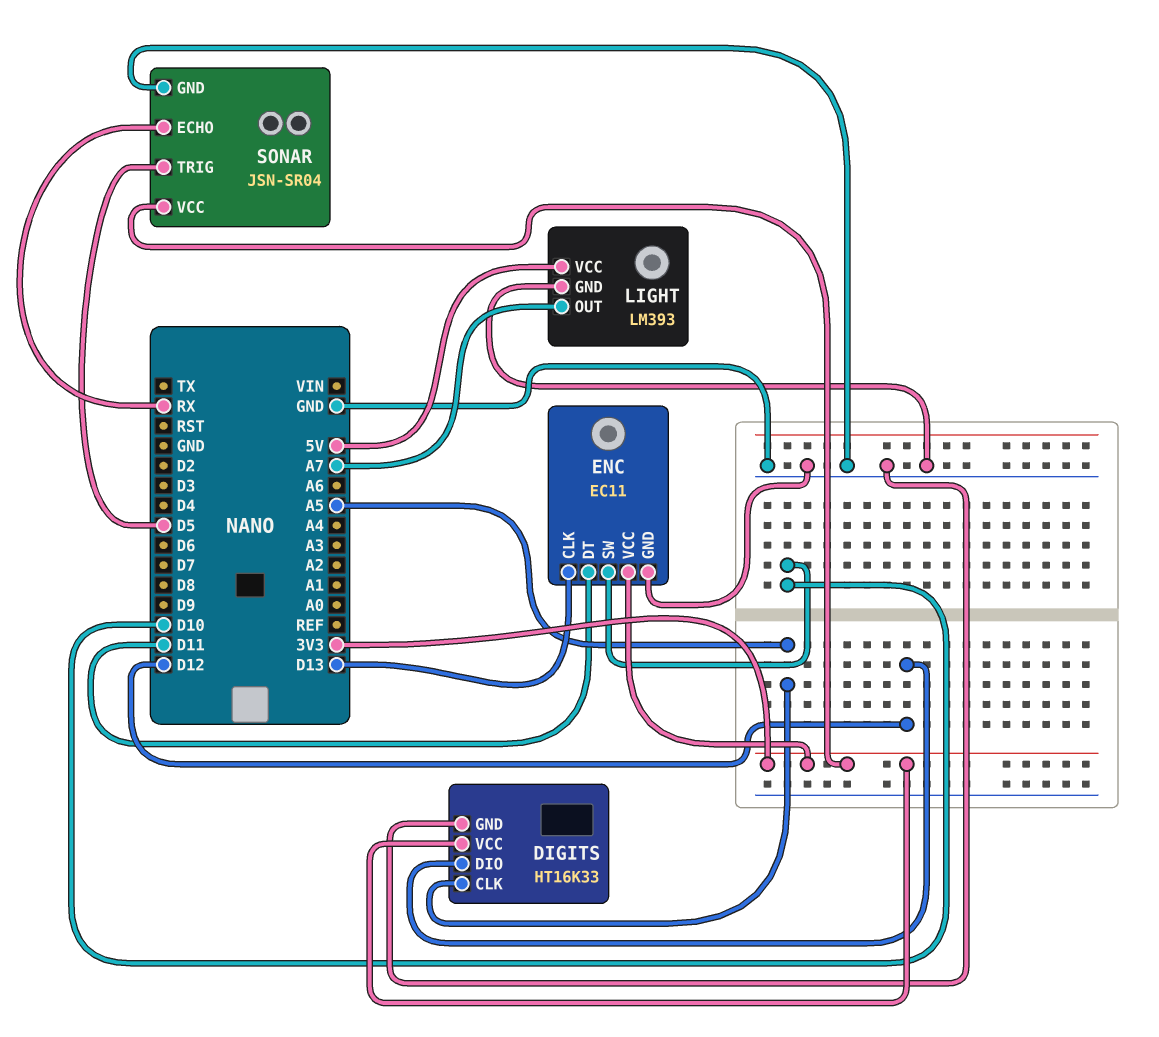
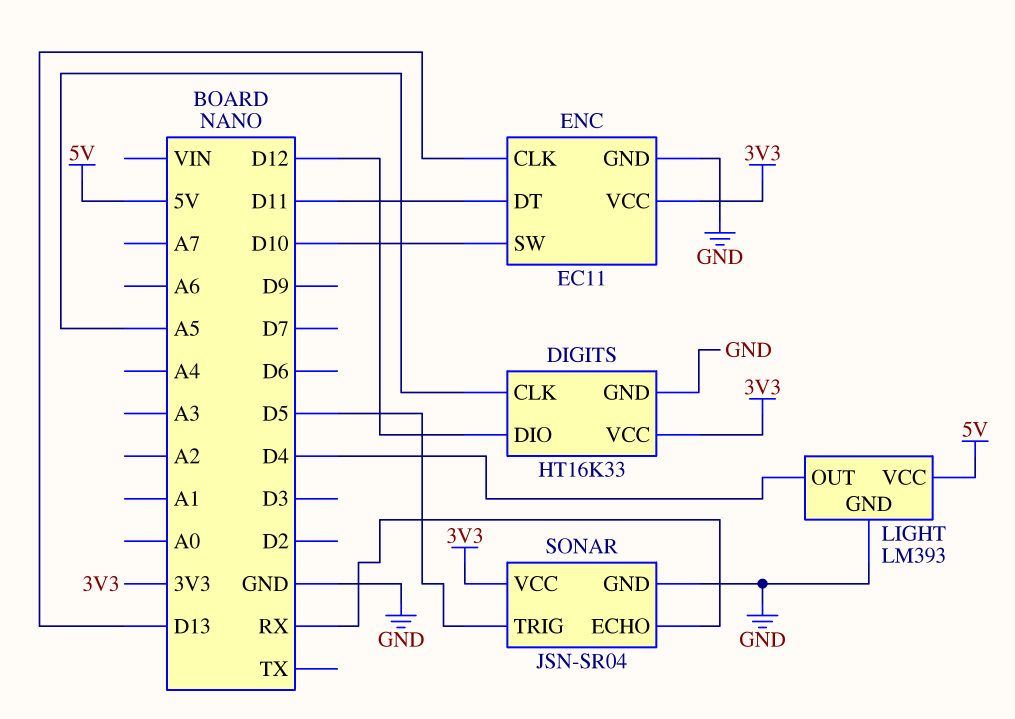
LIGHT pin OUT: A7 -> D4

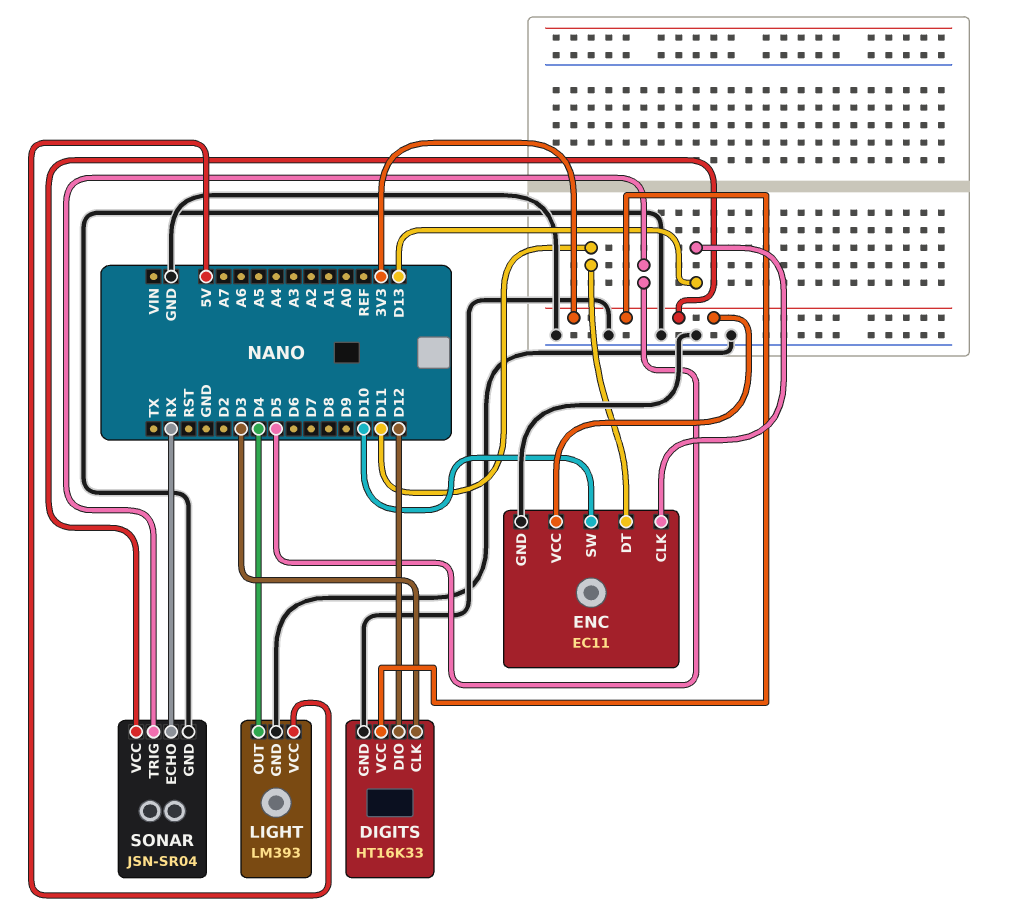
DIGITS pin CLK: A5 -> D3

